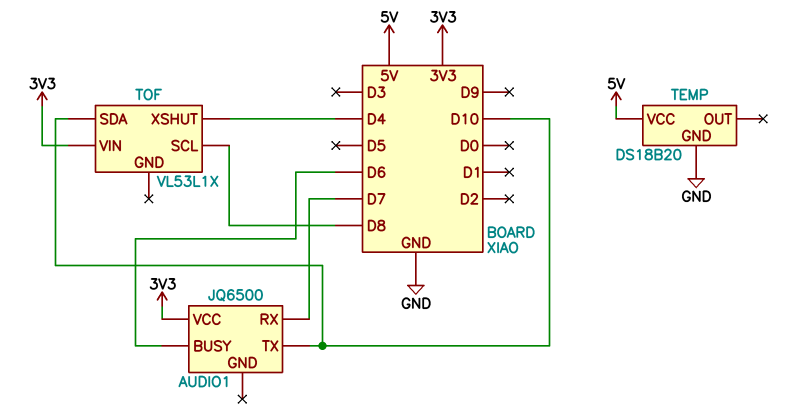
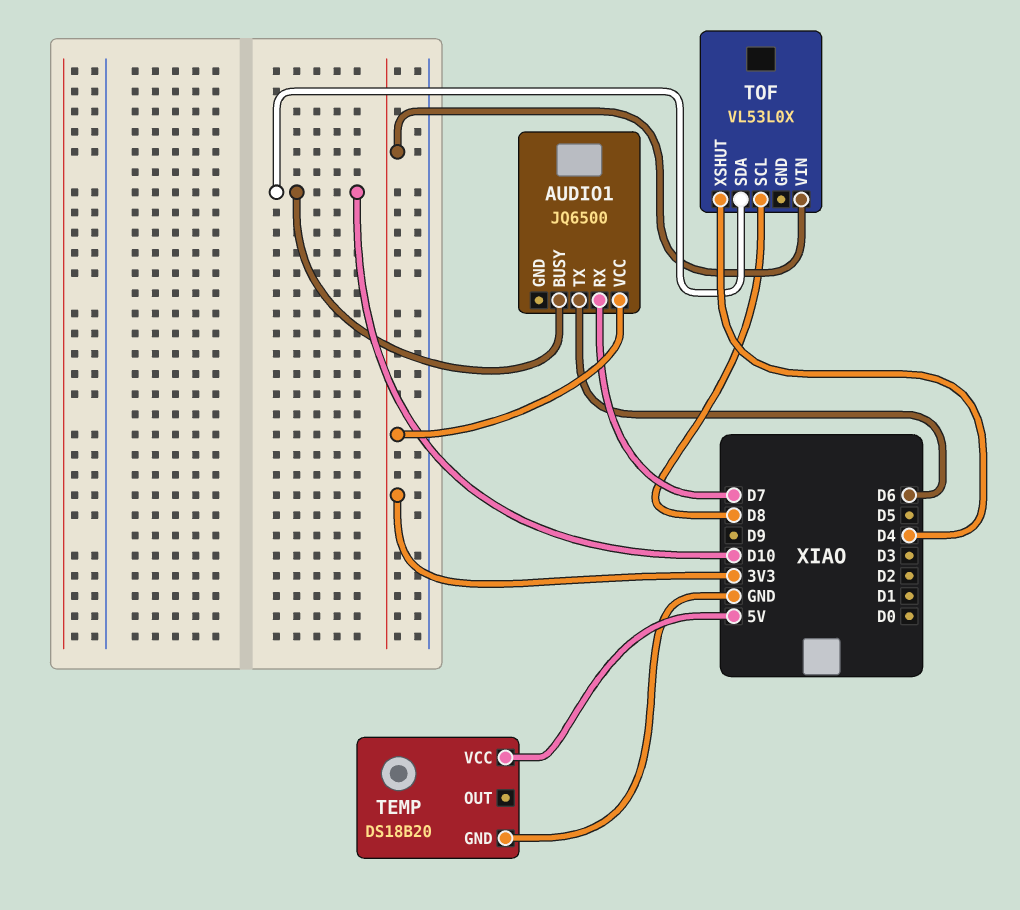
AUDIO1 pin BUSY: D6 -> D10
AUDIO1 pin TX: D10 -> D6
TOF: VL53L1X -> VL53L0X

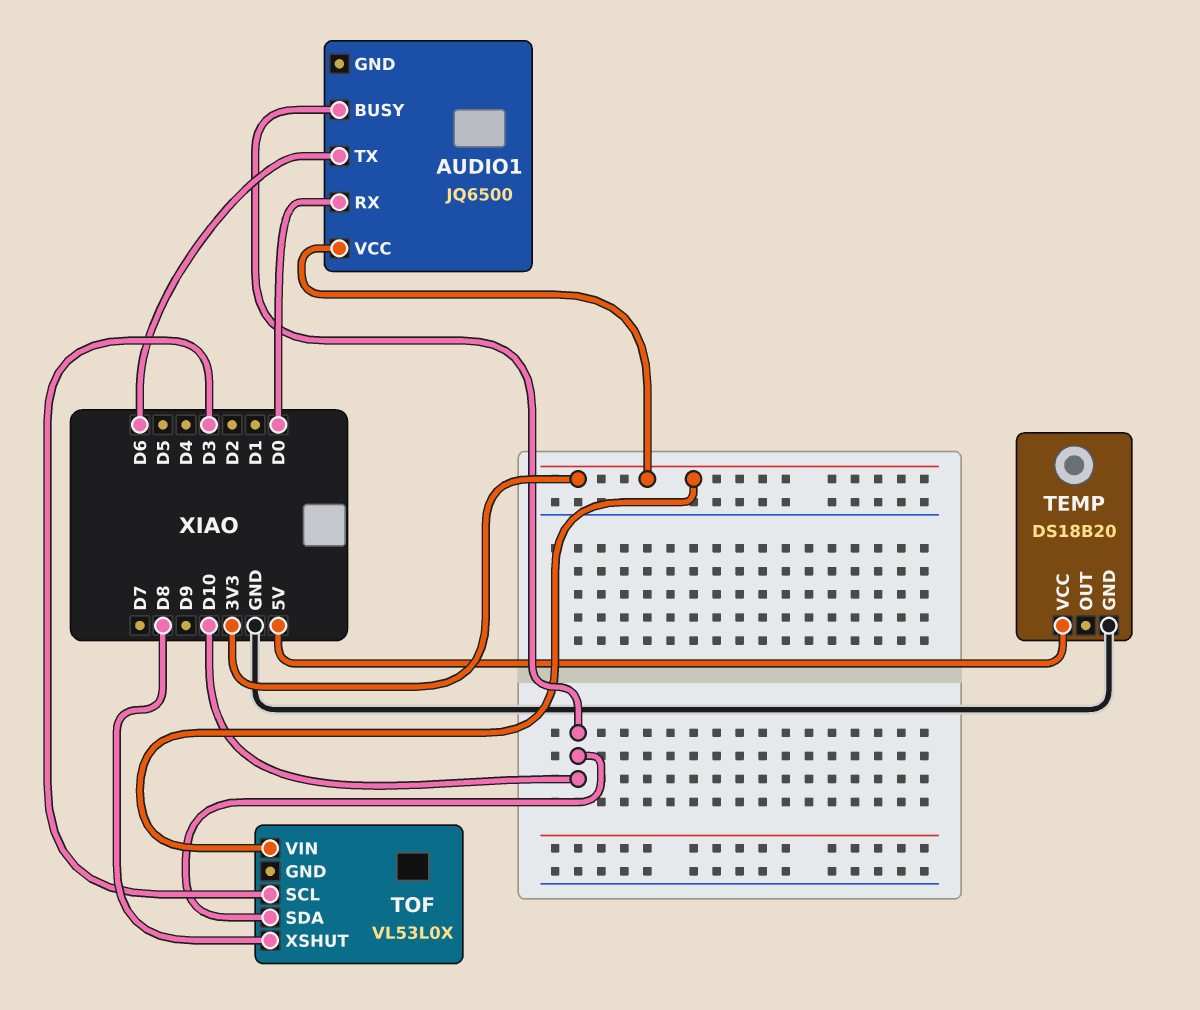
AUDIO1 pin RX: D7 -> D0
TOF pin SCL: D8 -> D3
TOF pin XSHUT: D4 -> D8

